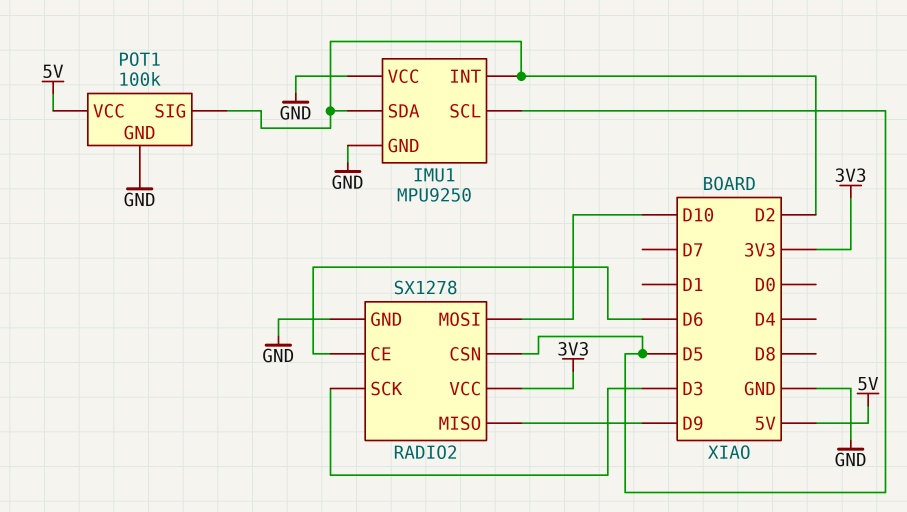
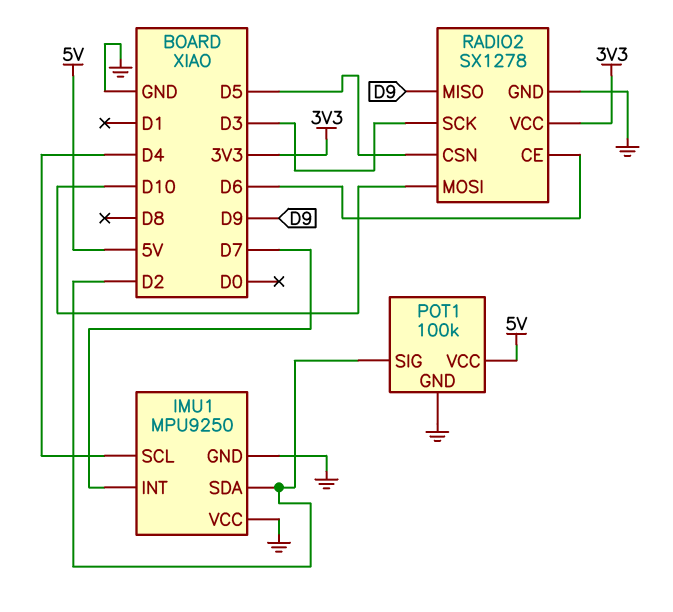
IMU1 pin INT: D2 -> D7
IMU1 pin SCL: D5 -> D4

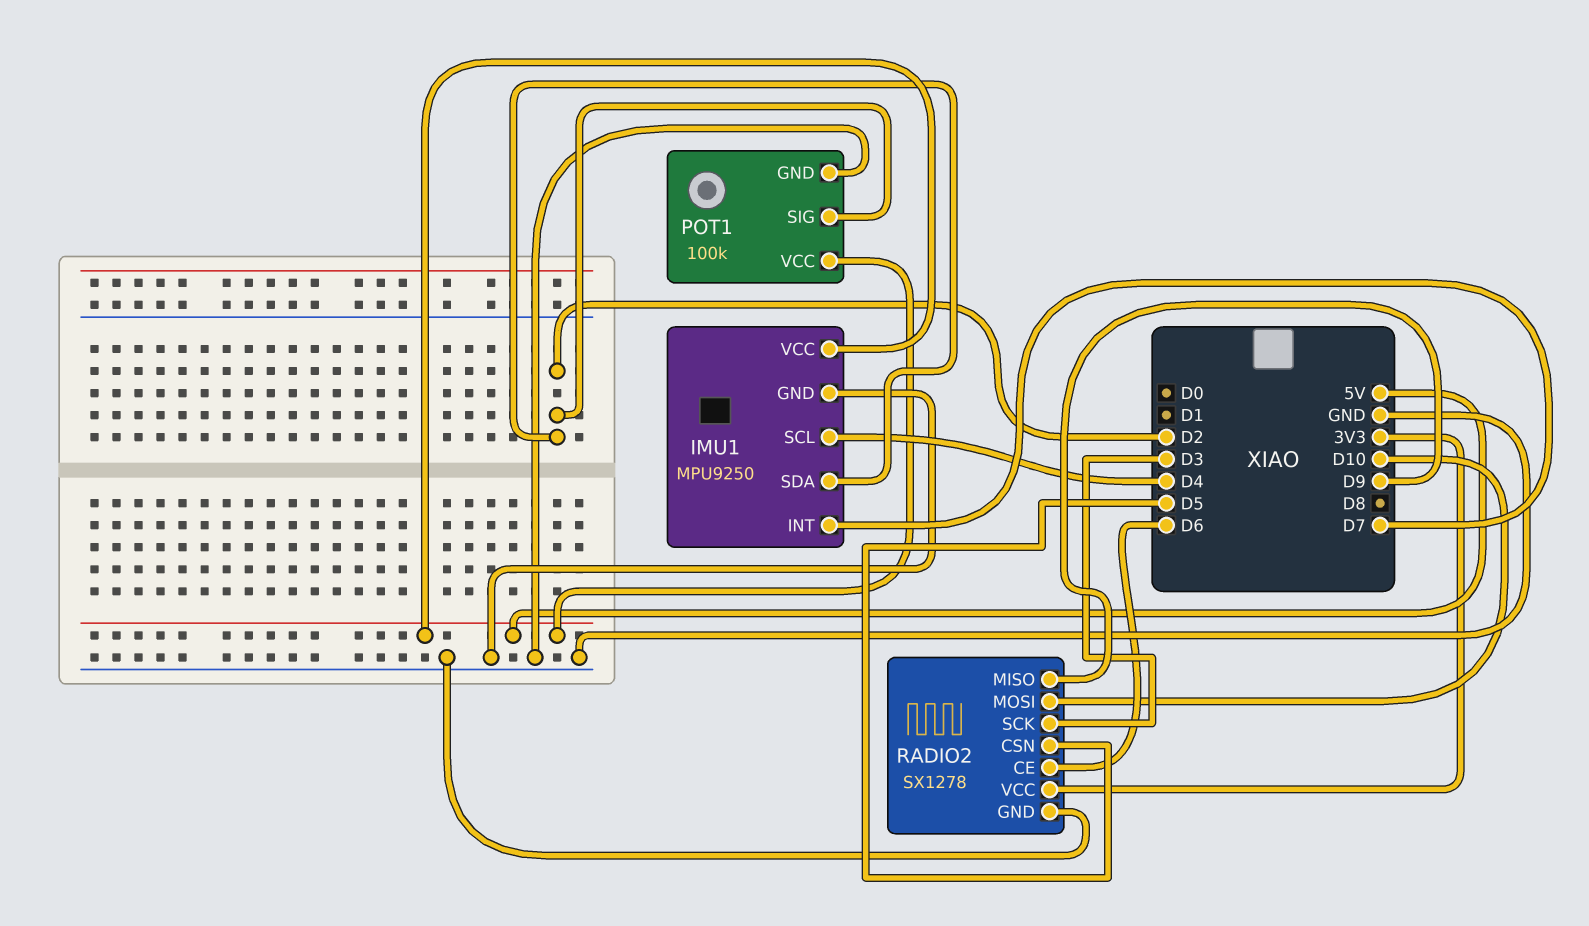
IMU1 pin VCC: GND -> 5V

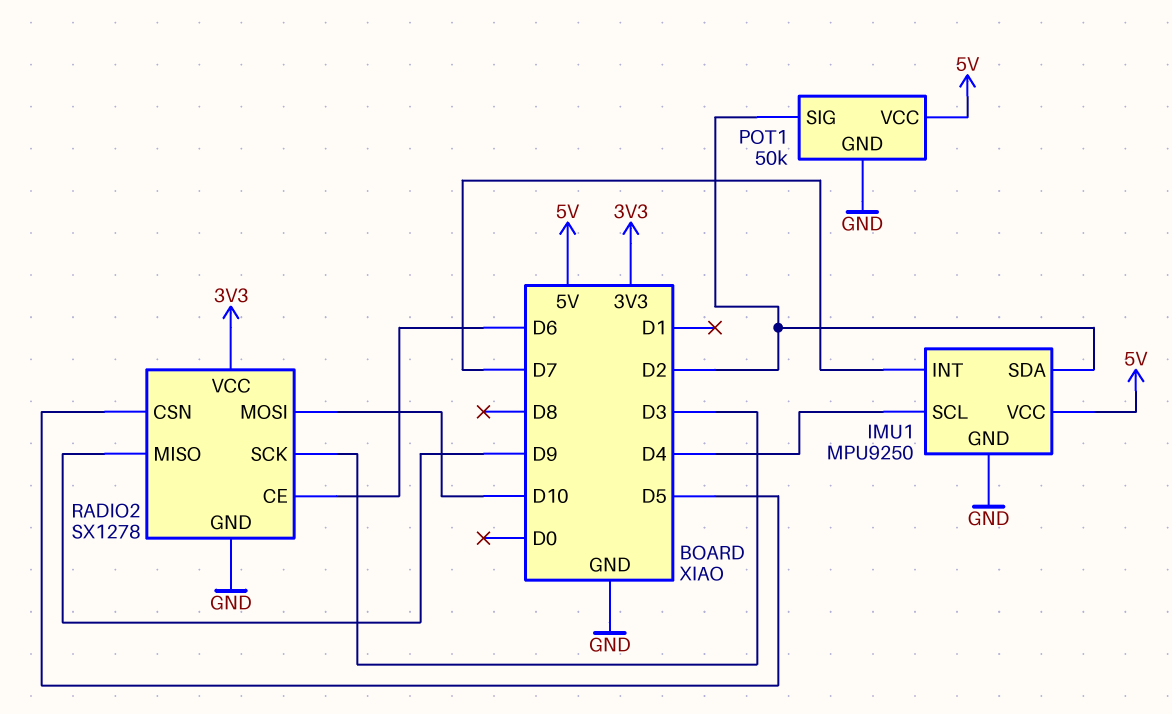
POT1: 100k -> 50k

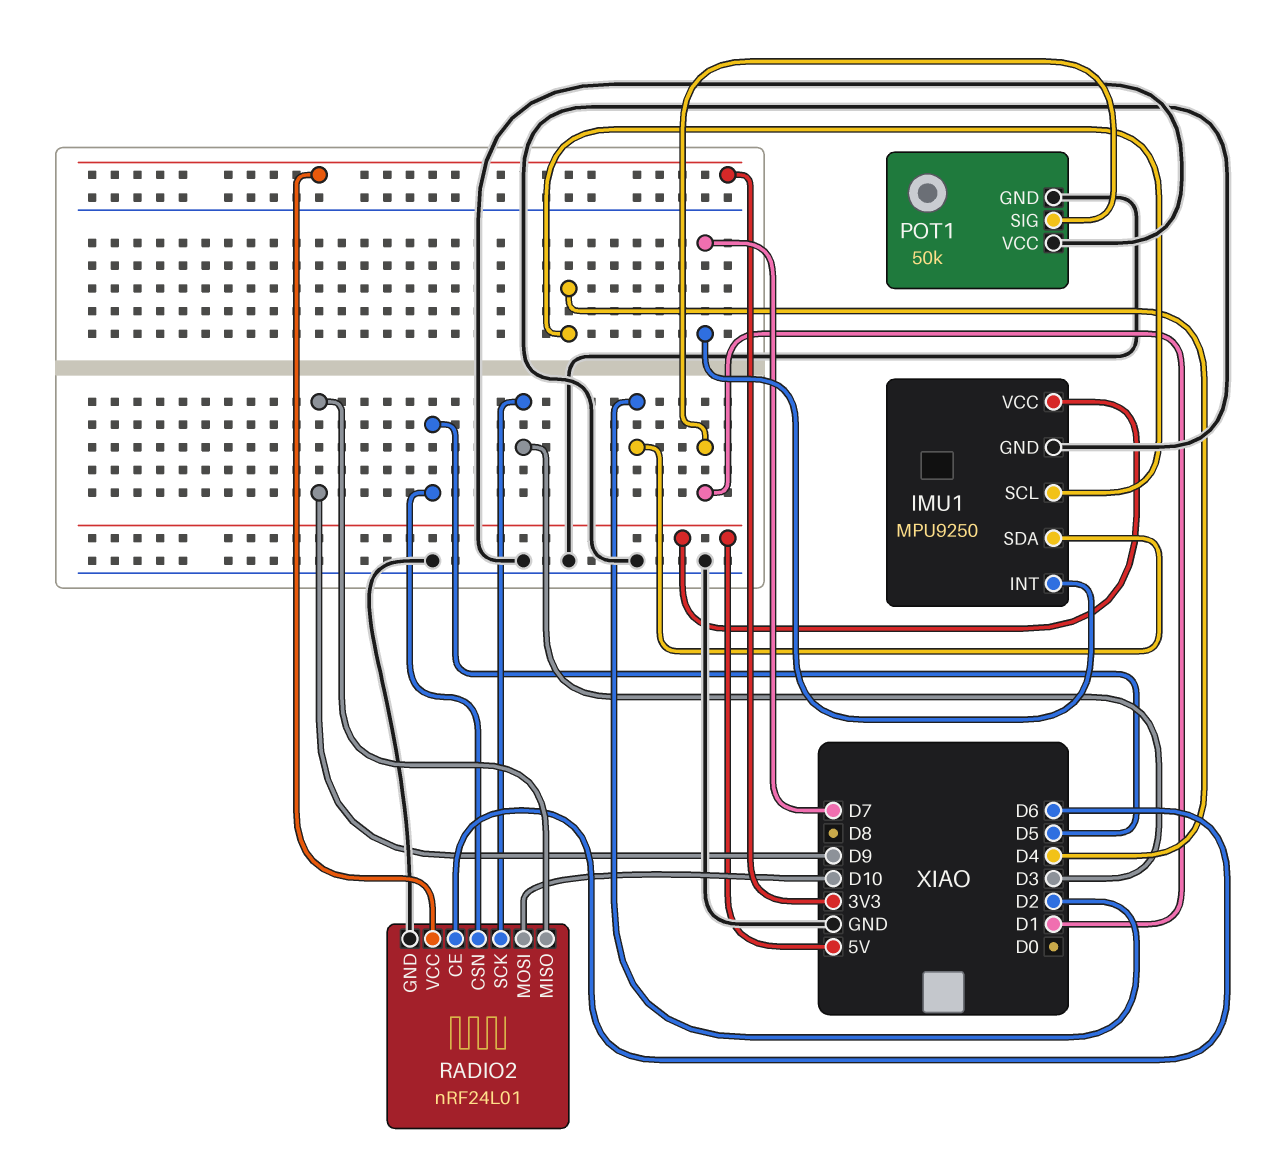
POT1 pin SIG: D2 -> D1
POT1 pin VCC: 5V -> GND
RADIO2: SX1278 -> nRF24L01

